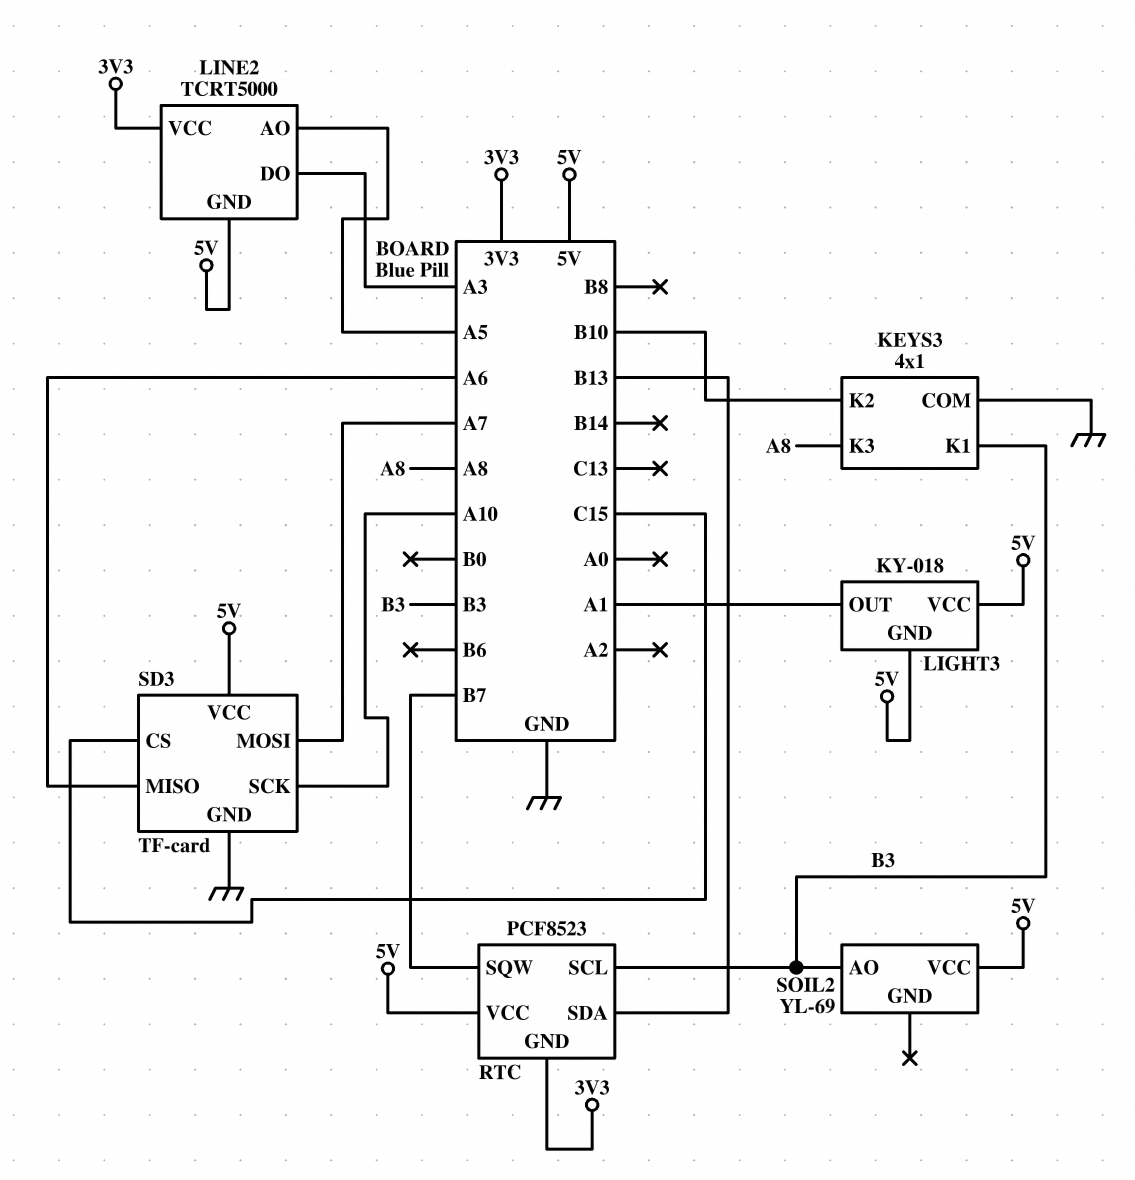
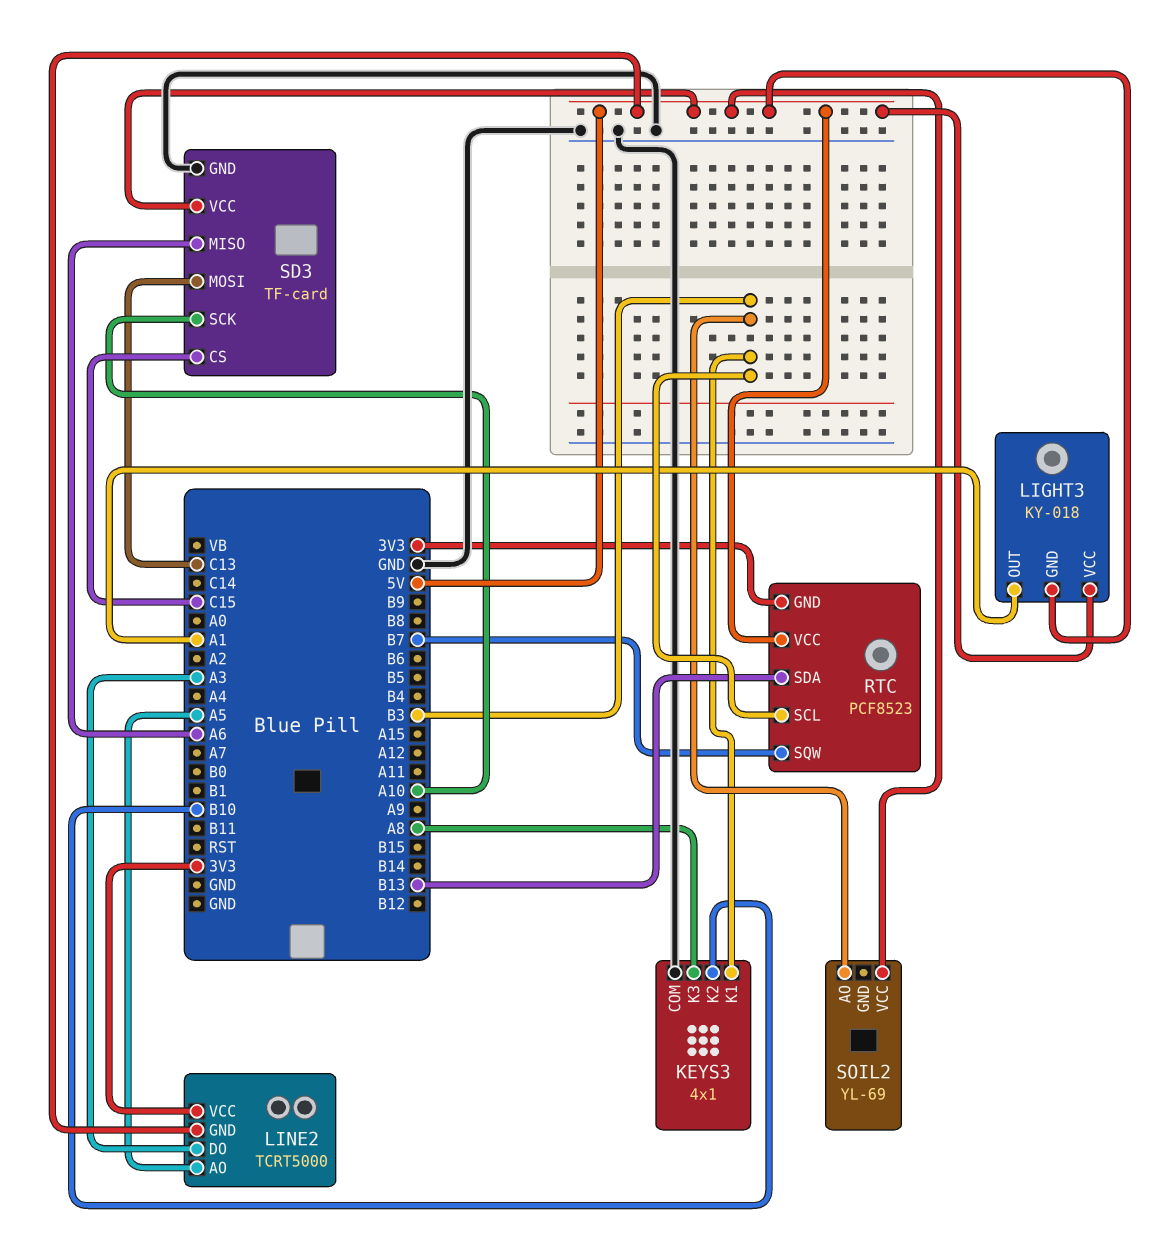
SD3 pin MOSI: A7 -> C13

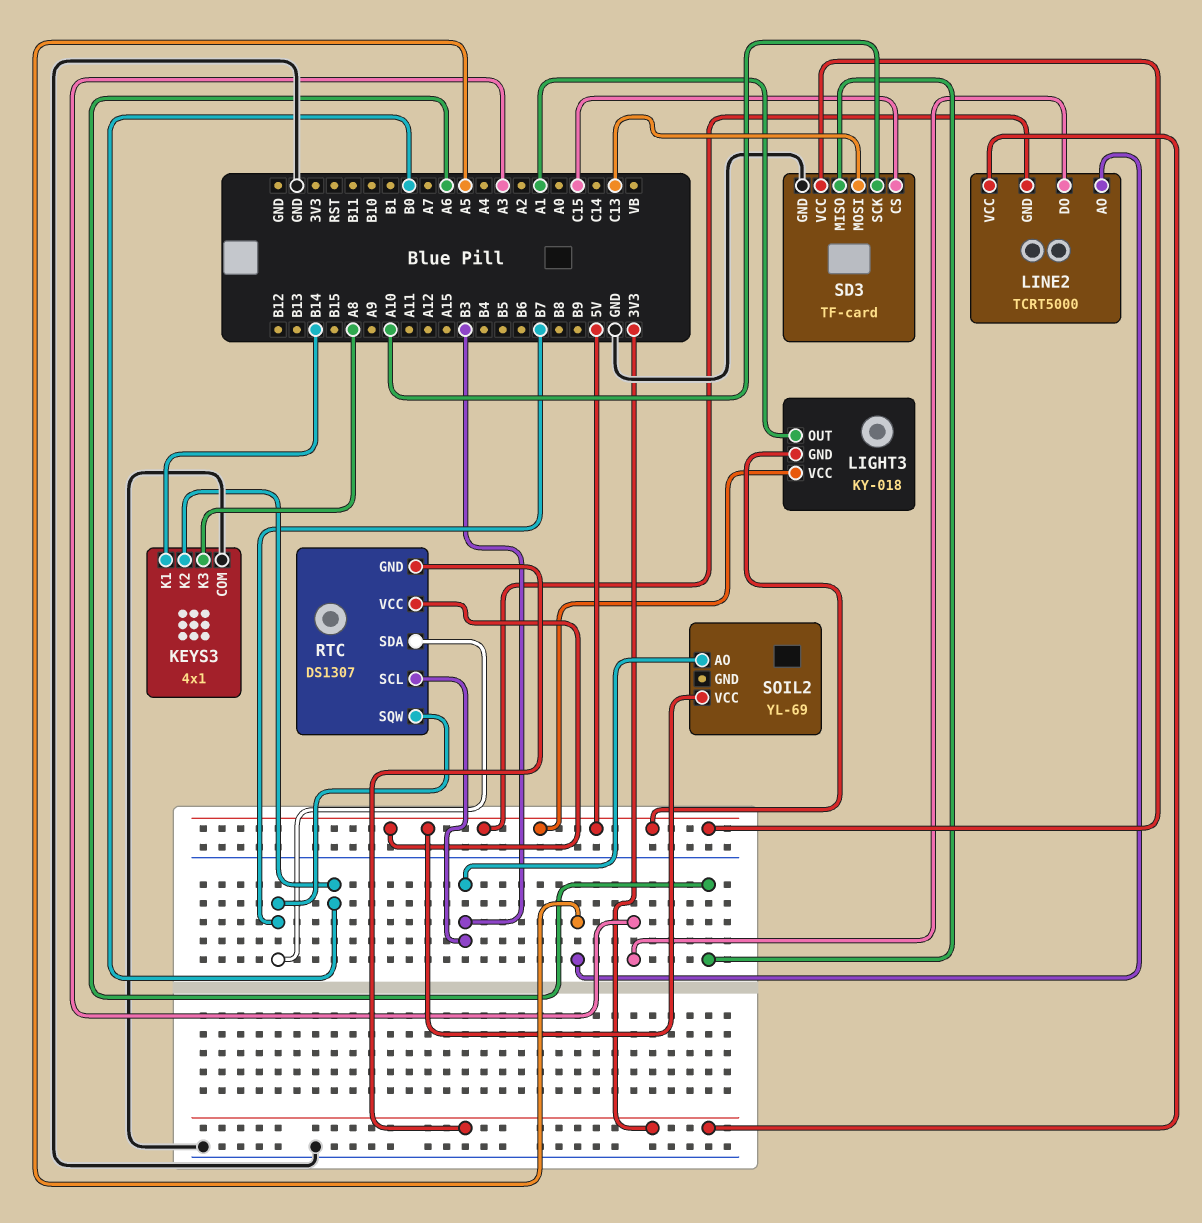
KEYS3 pin K1: B3 -> B14
KEYS3 pin K2: B10 -> B0
RTC: PCF8523 -> DS1307
RTC pin SDA: B13 -> B7

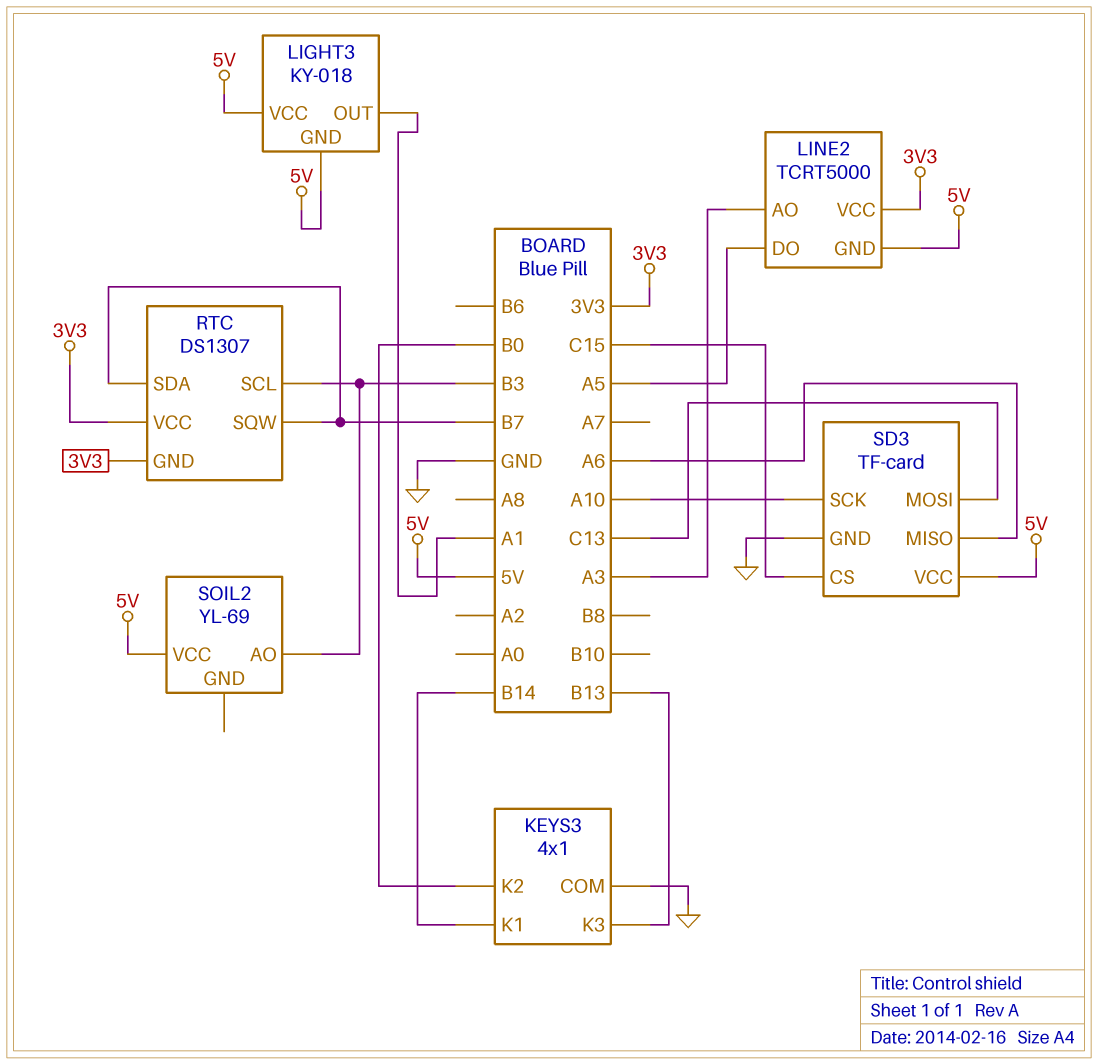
KEYS3 pin K3: A8 -> B13
LINE2 pin AO: A5 -> A3
LINE2 pin DO: A3 -> A5
RTC pin VCC: 5V -> 3V3

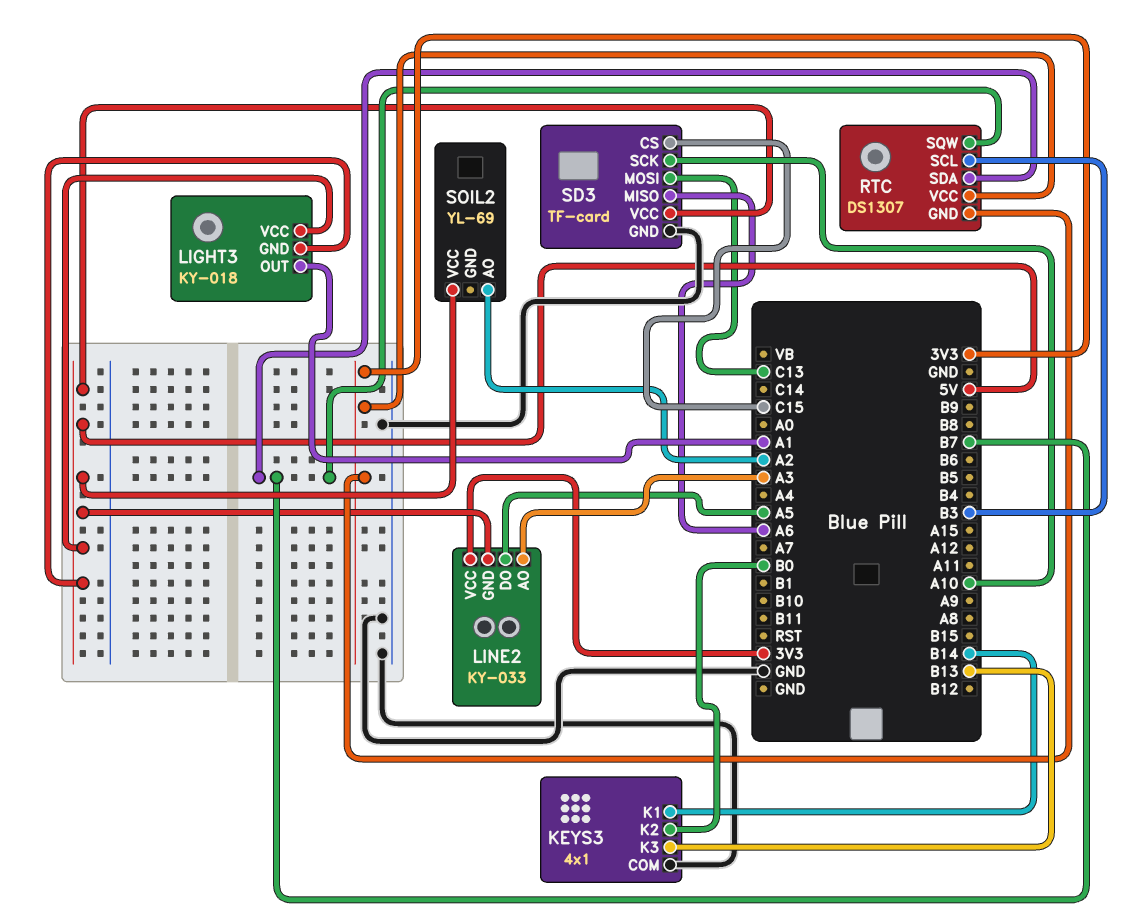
LINE2: TCRT5000 -> KY-033
SOIL2 pin AO: B3 -> A2

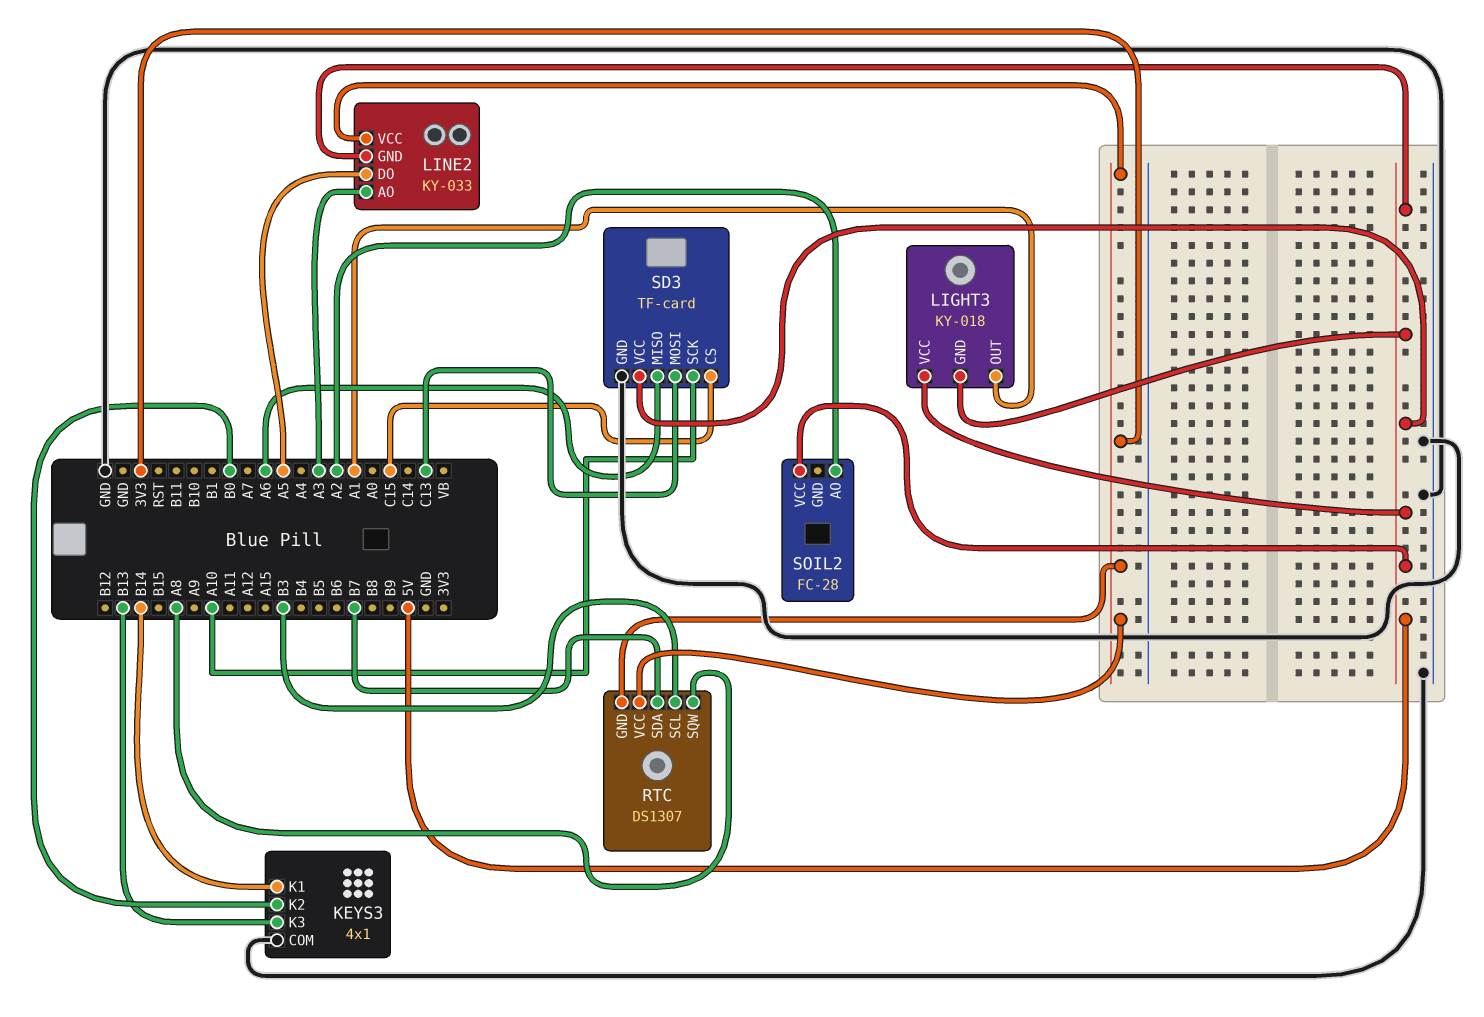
RTC pin SQW: B7 -> A8
SOIL2: YL-69 -> FC-28

